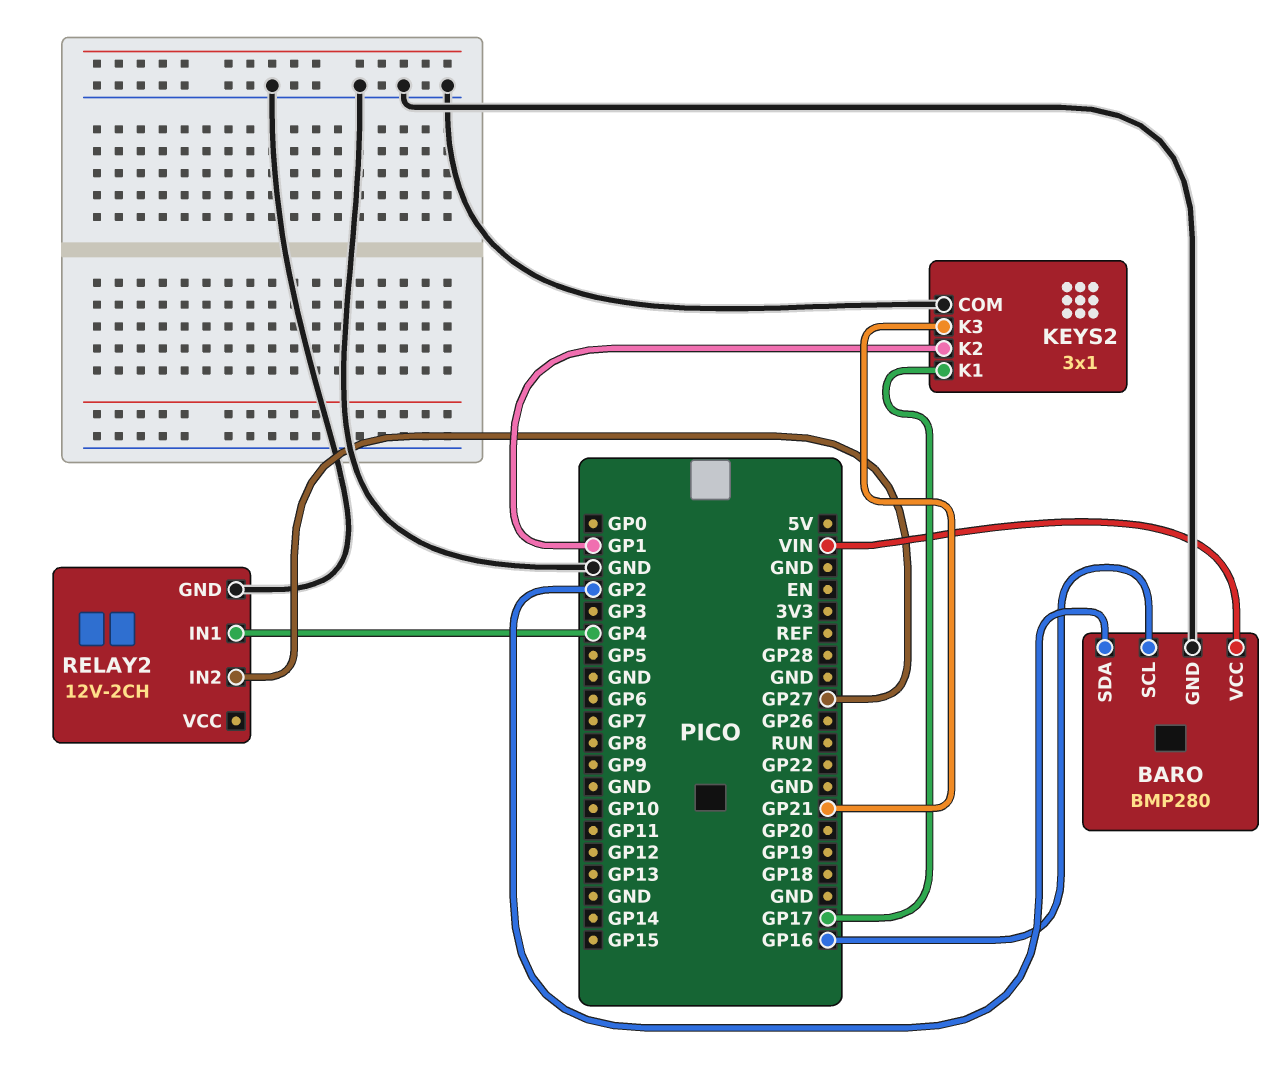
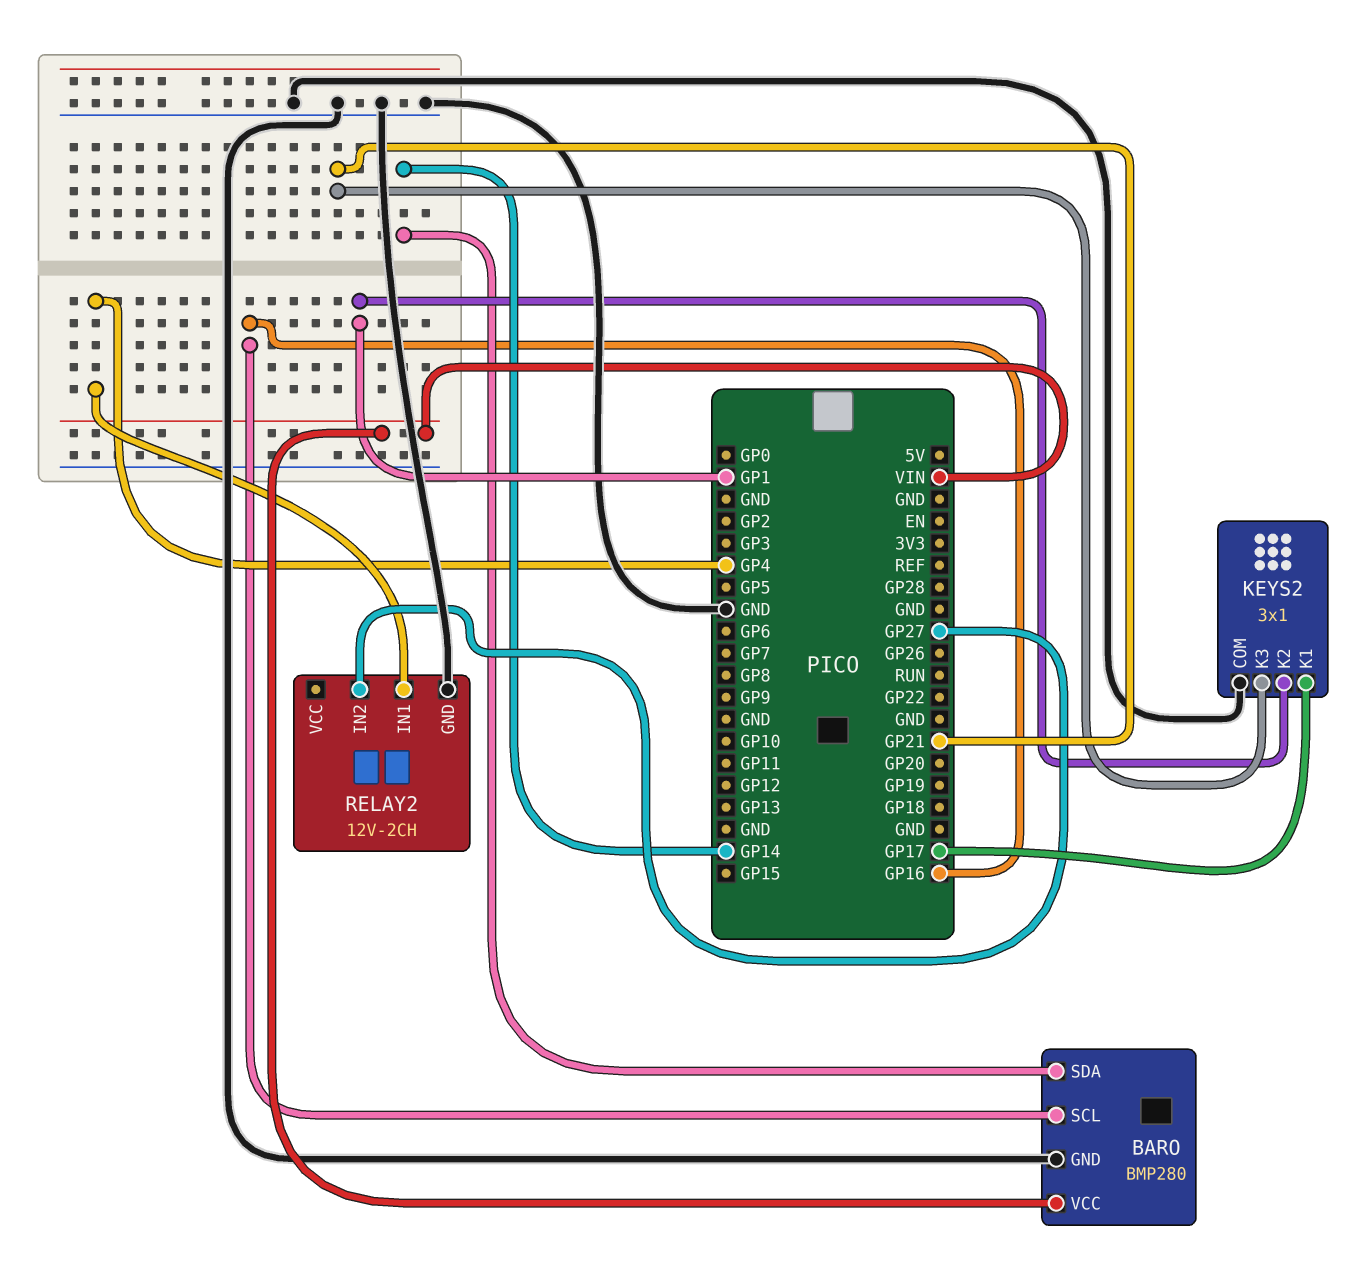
BARO pin SDA: GP2 -> GP14

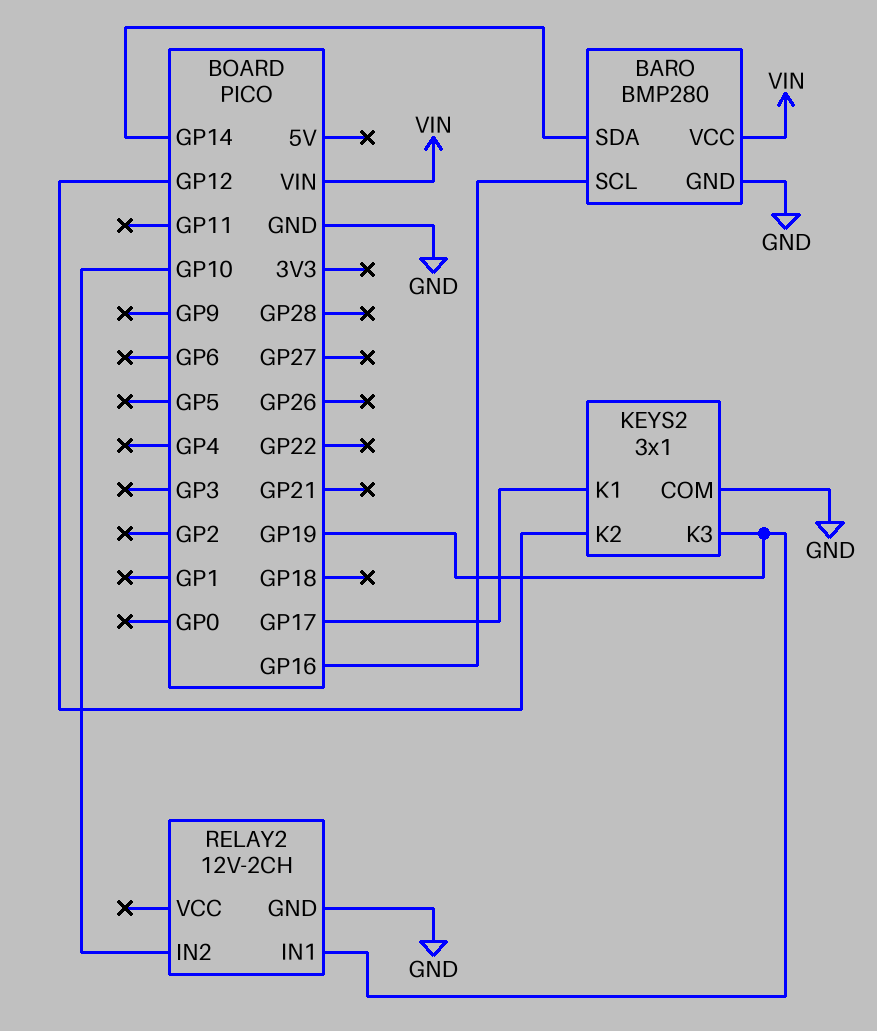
KEYS2 pin K2: GP1 -> GP12
KEYS2 pin K3: GP21 -> GP19
RELAY2 pin IN1: GP4 -> GP19
RELAY2 pin IN2: GP27 -> GP10

